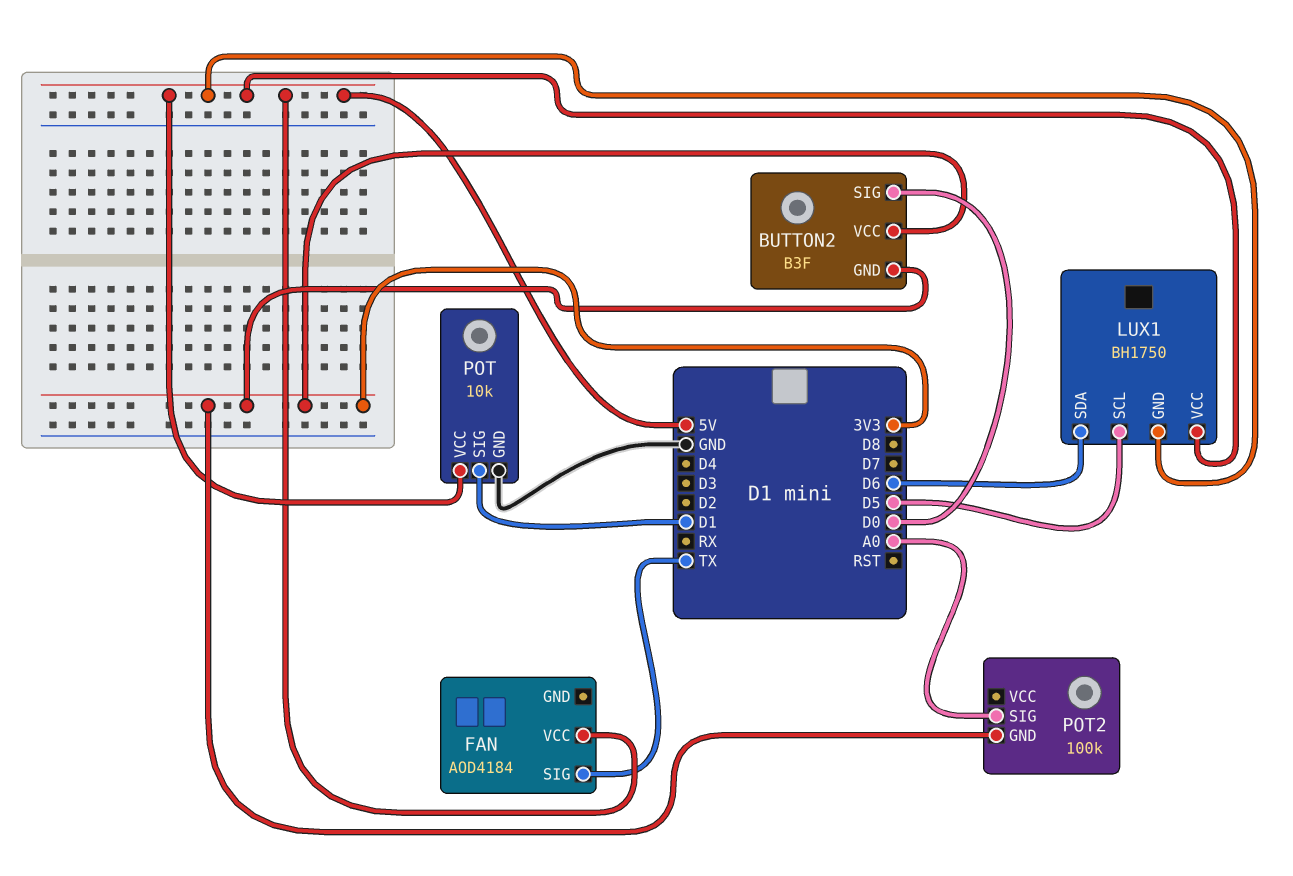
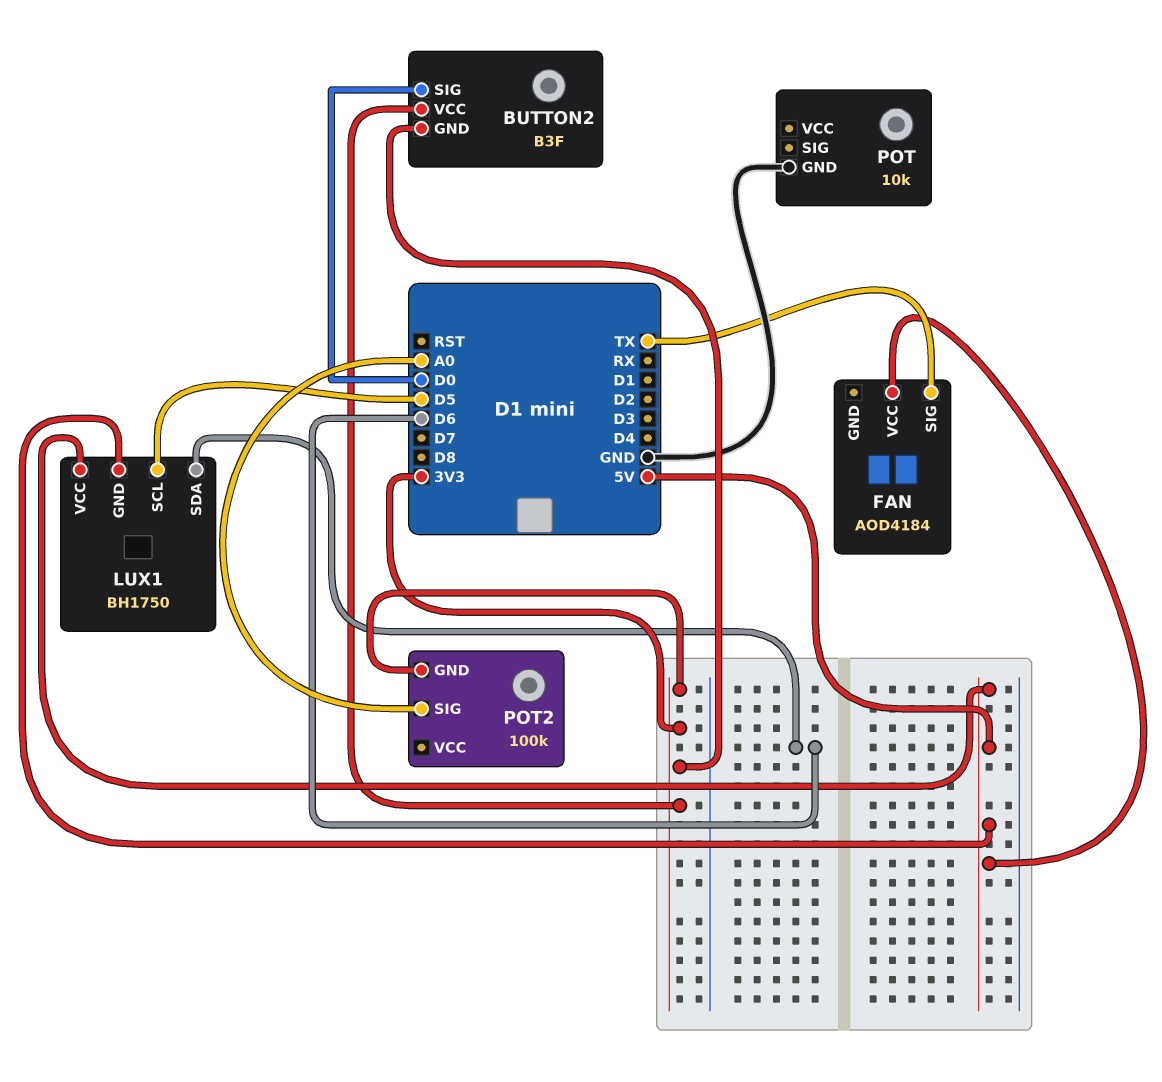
POT pin SIG: D1 -> none
POT pin VCC: 5V -> none

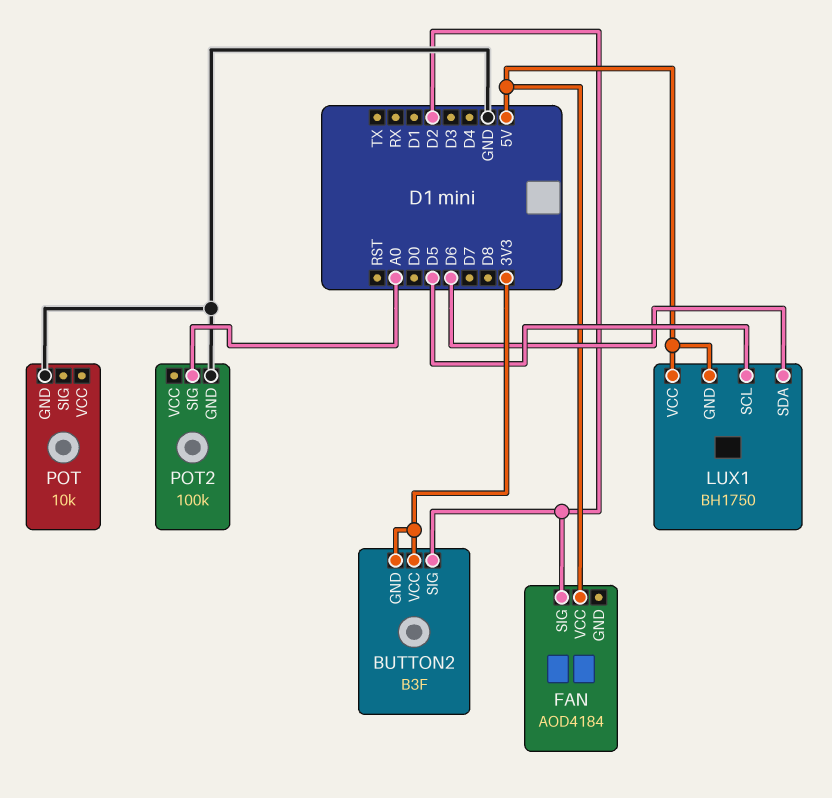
BUTTON2 pin SIG: D0 -> D2
FAN pin SIG: TX -> D2
POT2 pin GND: 3V3 -> GND

